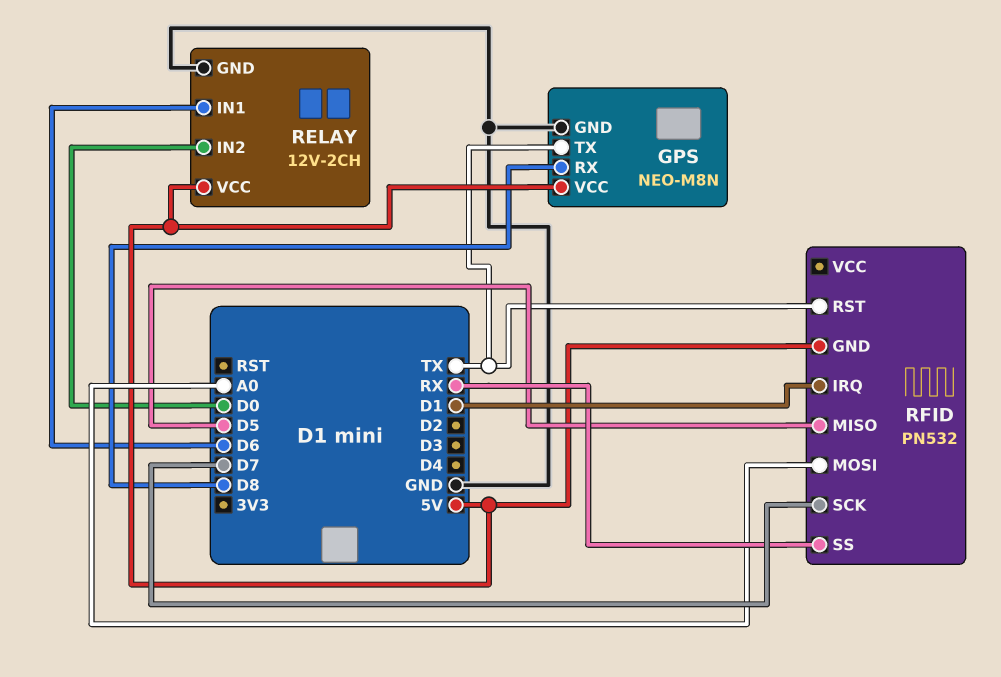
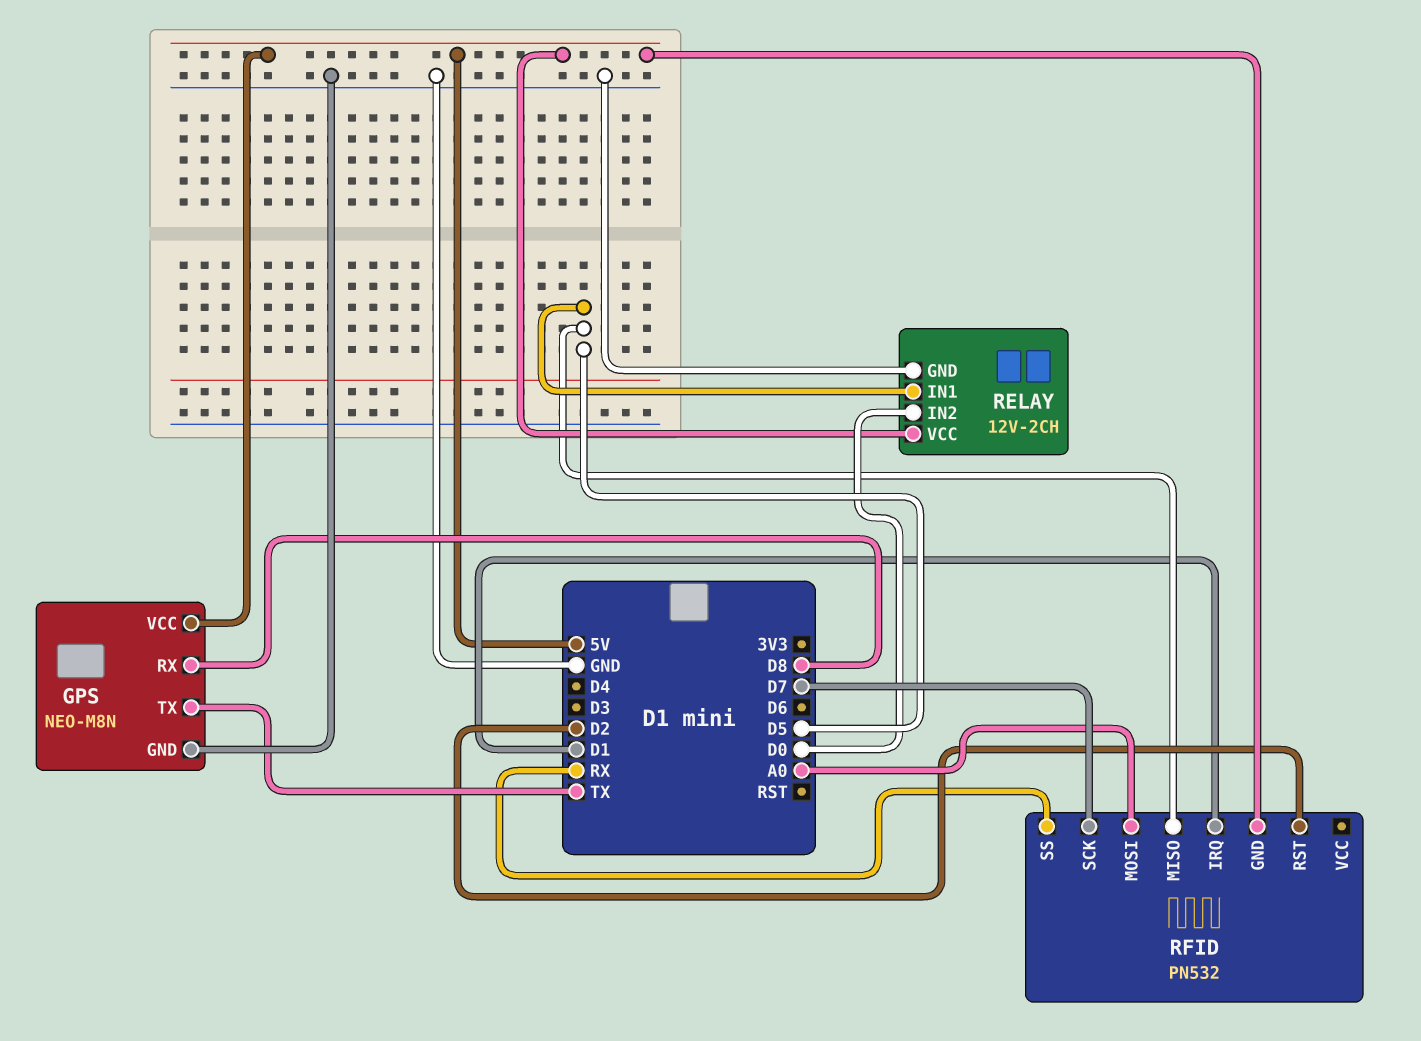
RELAY pin IN1: D6 -> D5
RFID pin RST: TX -> D2

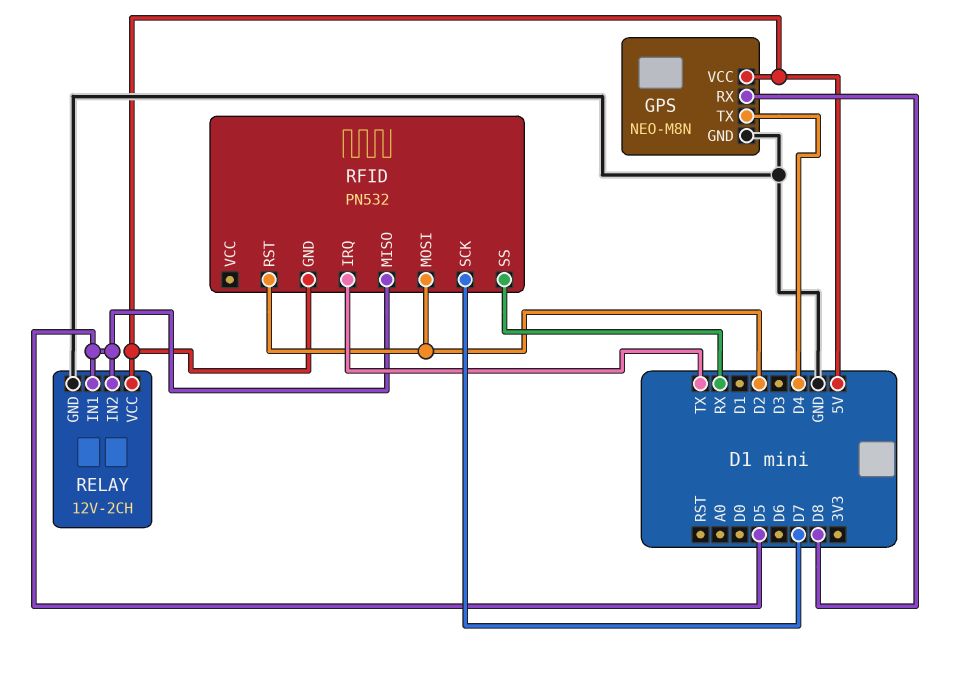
GPS pin TX: TX -> D4
RELAY pin IN2: D0 -> D5
RFID pin IRQ: D1 -> TX
RFID pin MOSI: A0 -> D2

